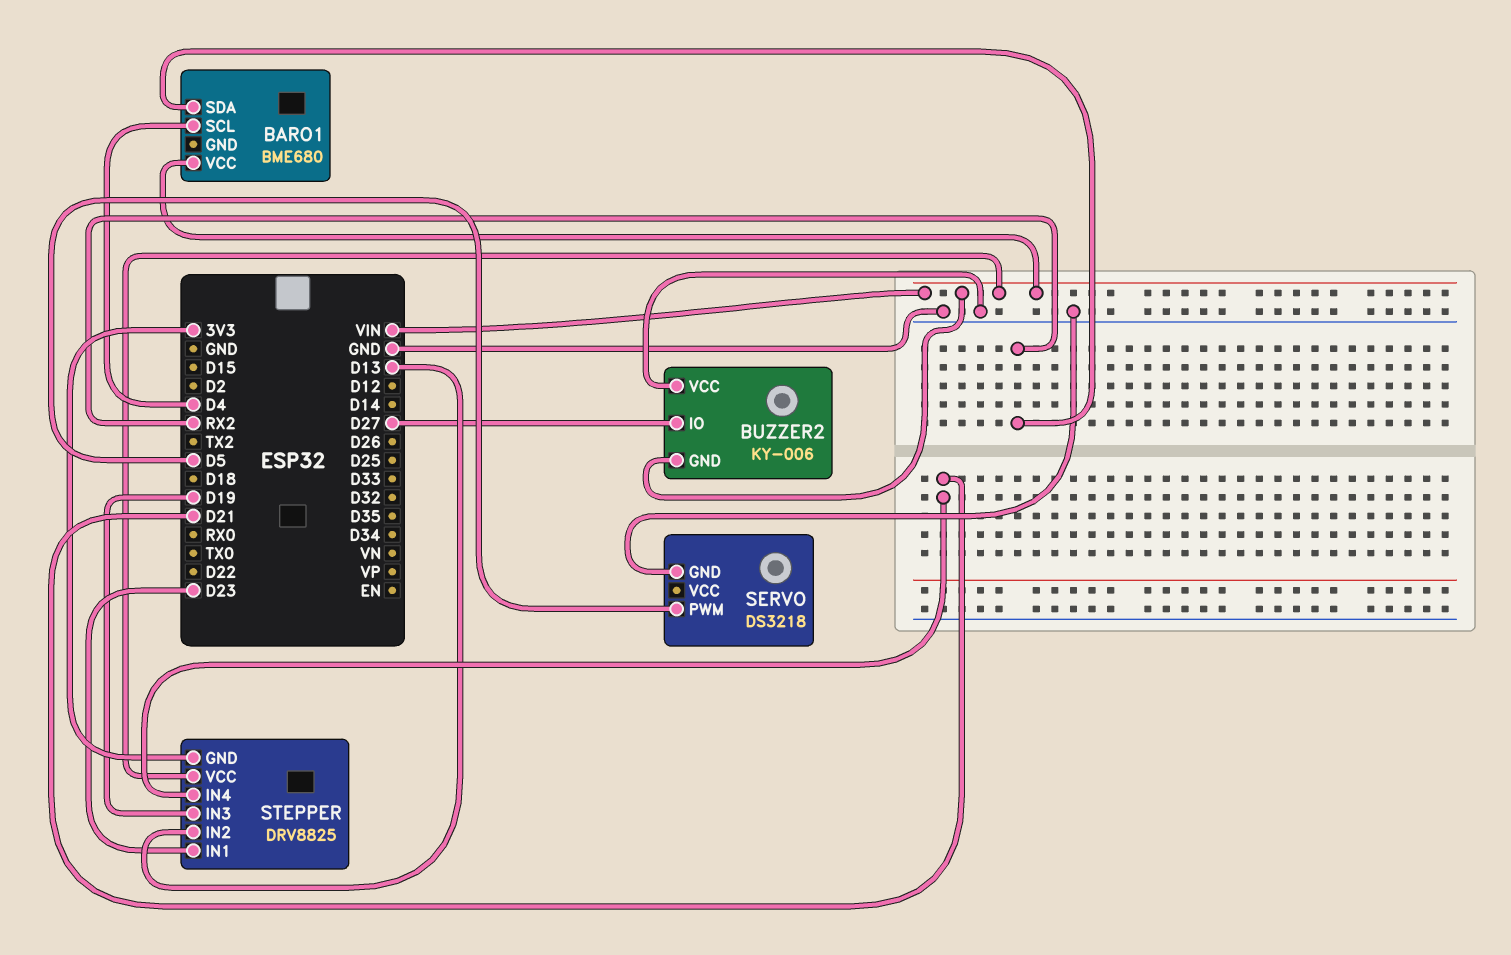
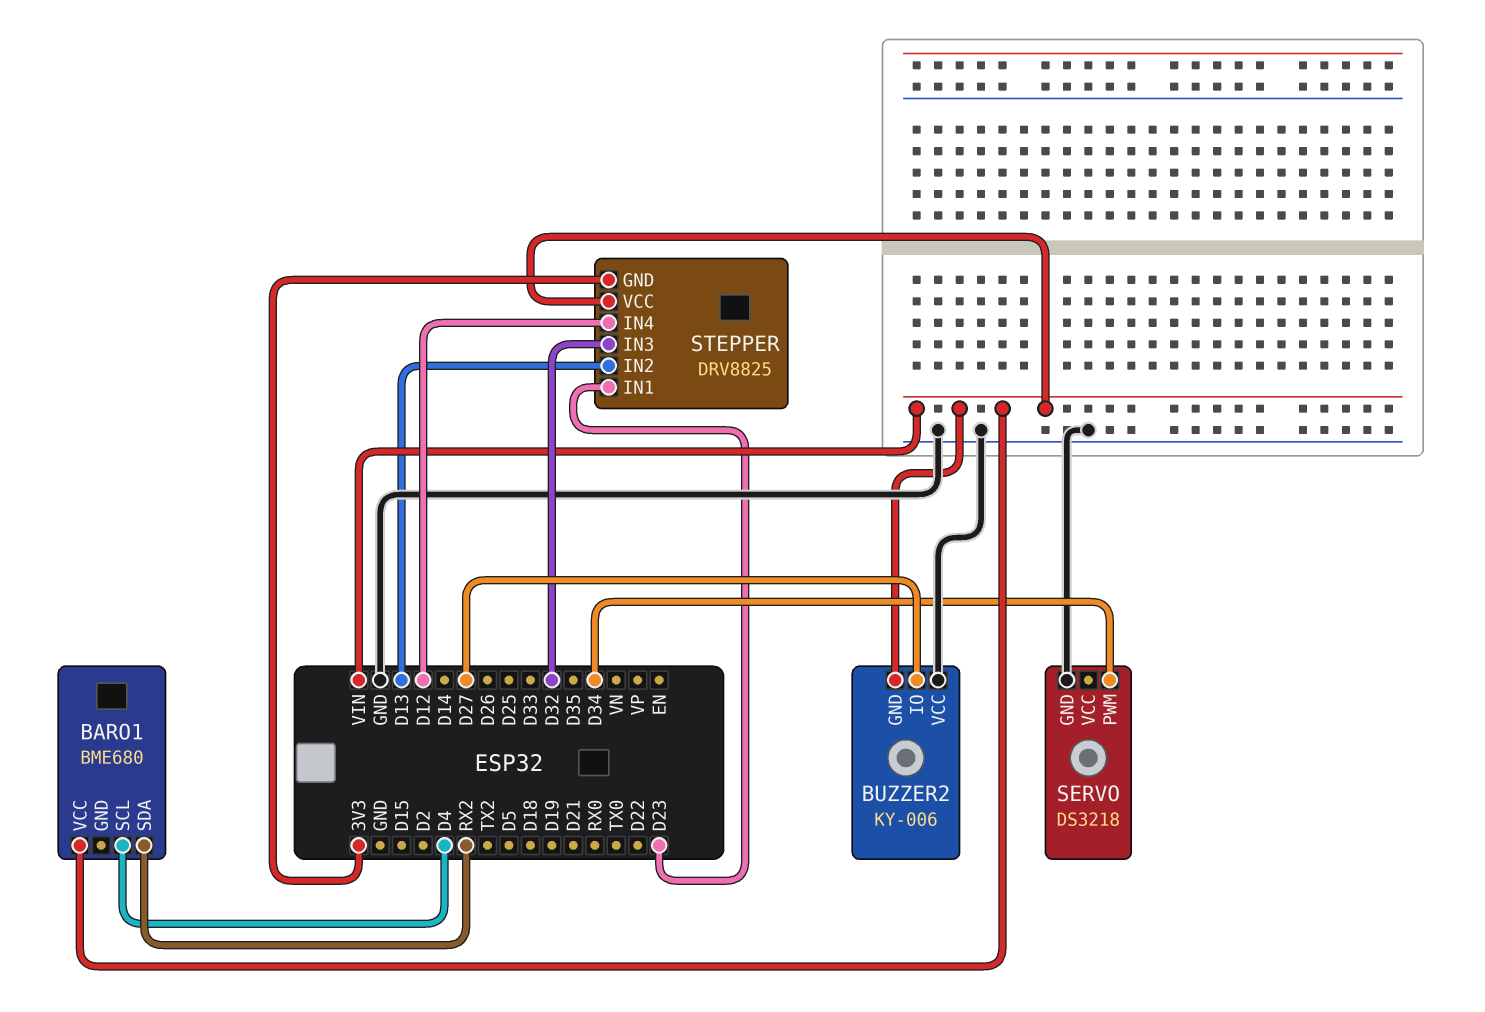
SERVO pin PWM: D5 -> D34
STEPPER pin IN3: D19 -> D32
STEPPER pin IN4: D21 -> D12

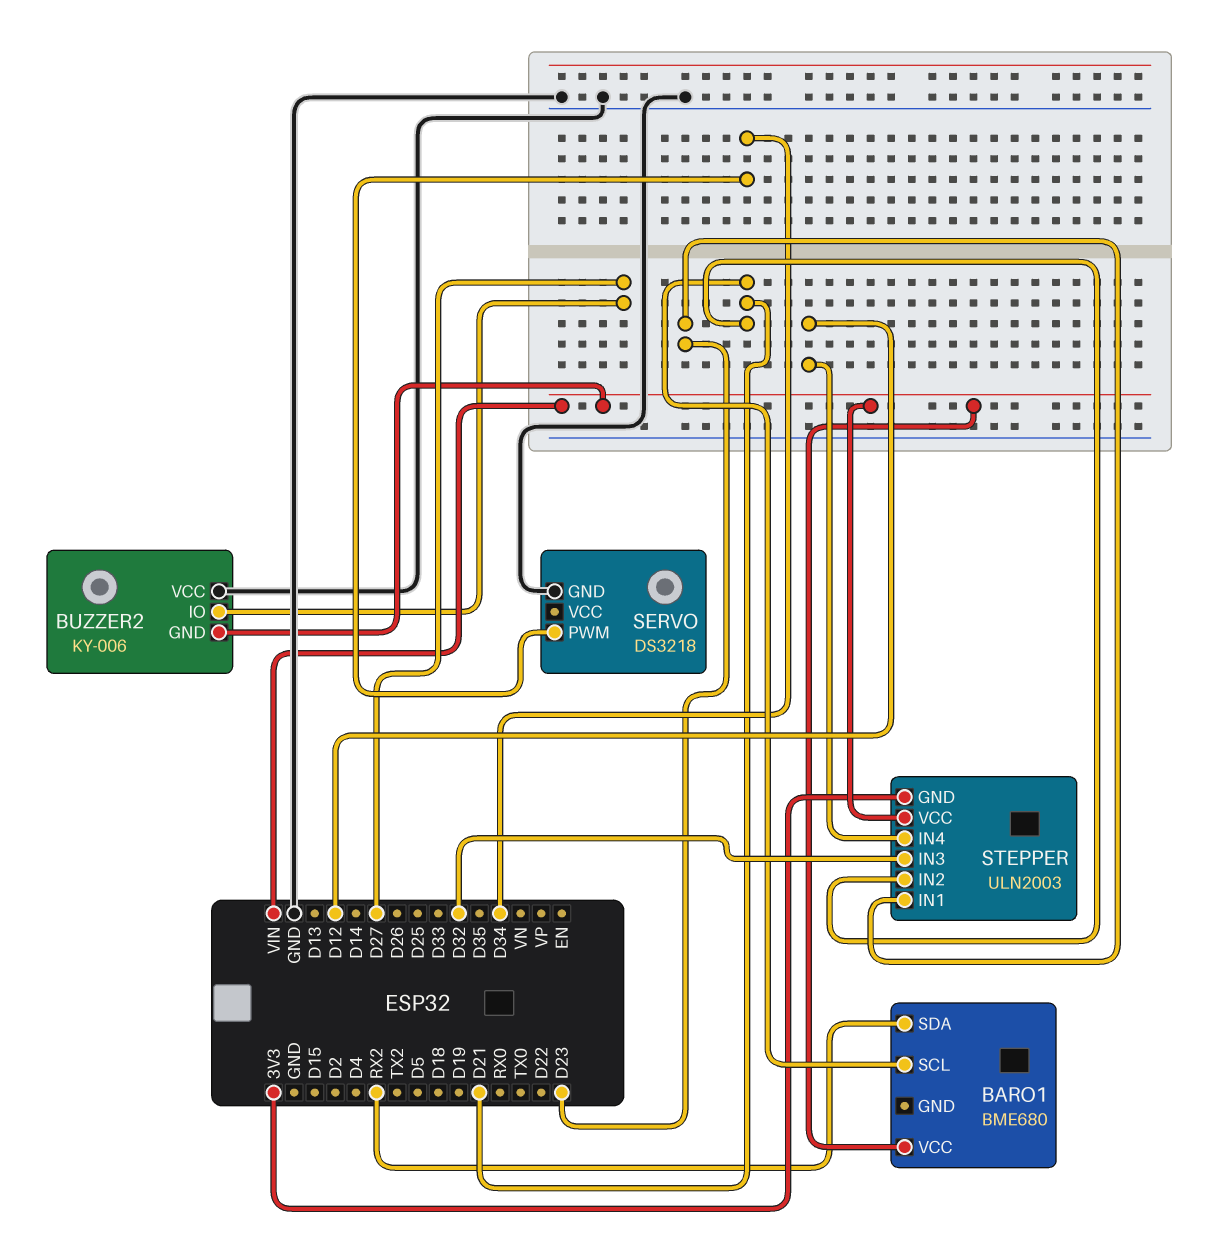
BARO1 pin SCL: D4 -> D21
STEPPER: DRV8825 -> ULN2003
STEPPER pin IN2: D13 -> D21

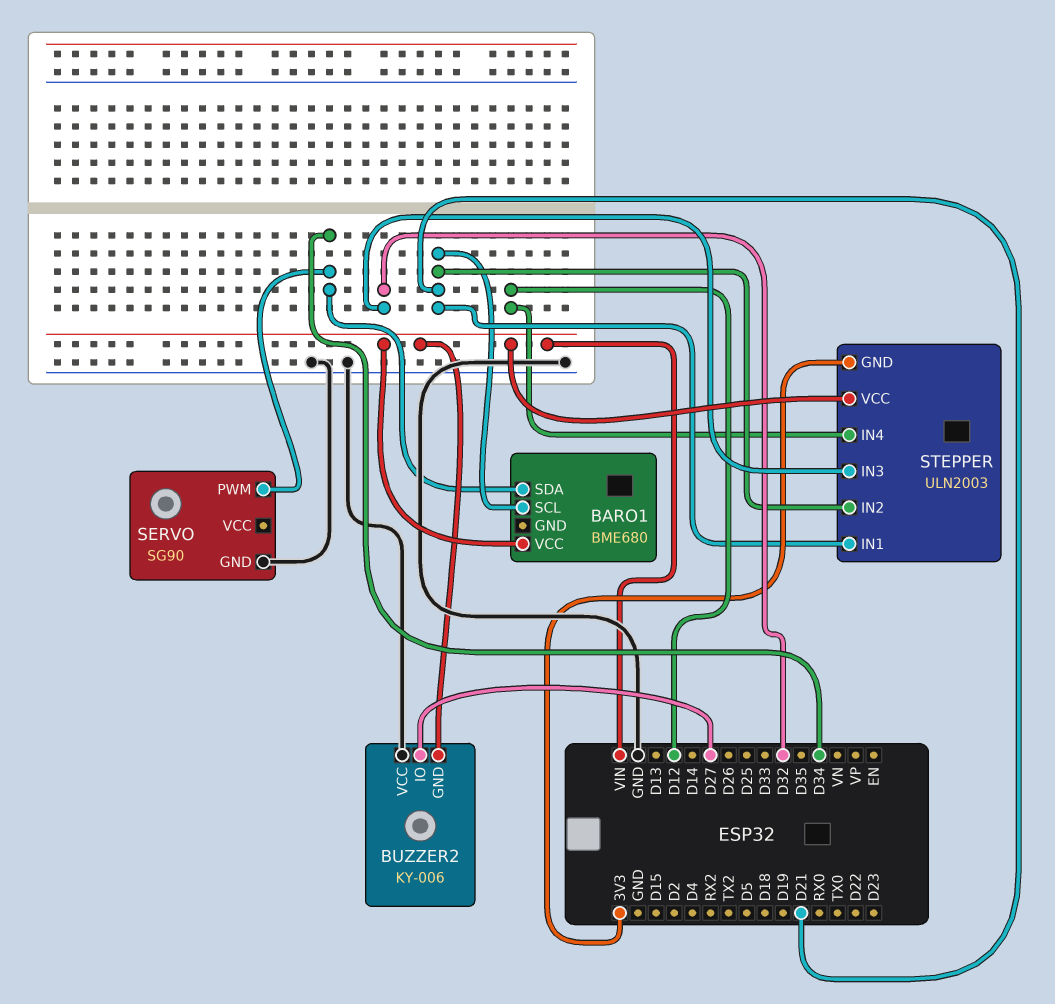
BARO1 pin SDA: RX2 -> D34
SERVO: DS3218 -> SG90
STEPPER pin IN1: D23 -> D21

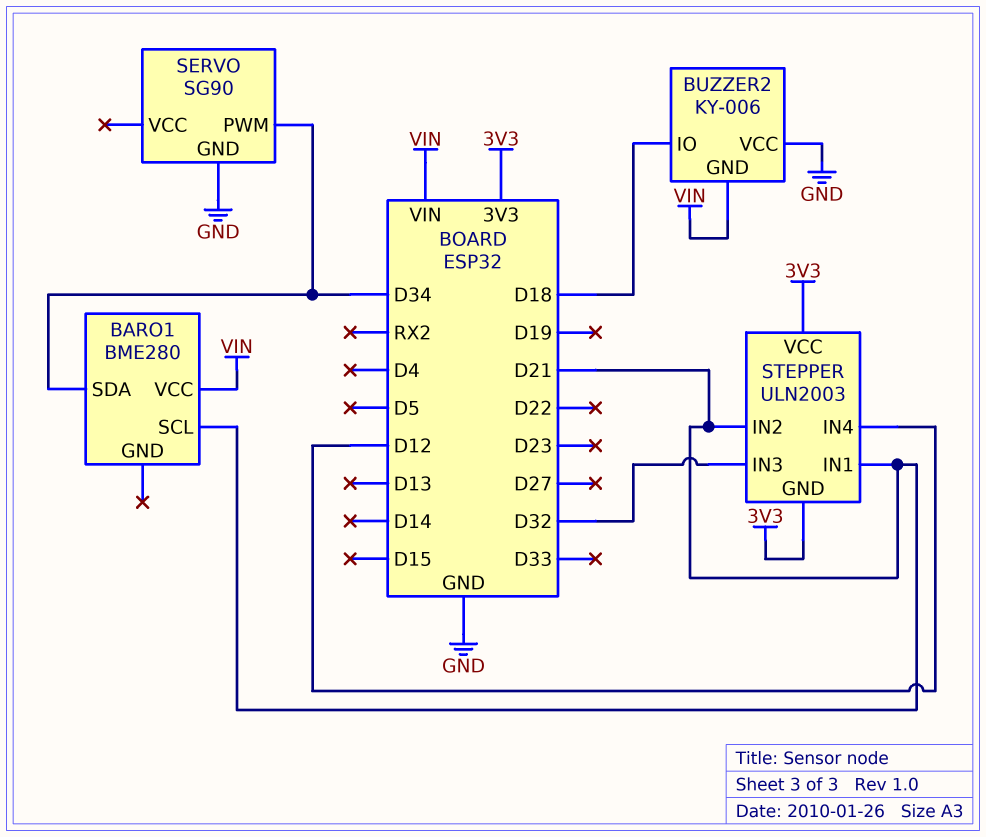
BARO1: BME680 -> BME280
BUZZER2 pin IO: D27 -> D18
STEPPER pin VCC: VIN -> 3V3

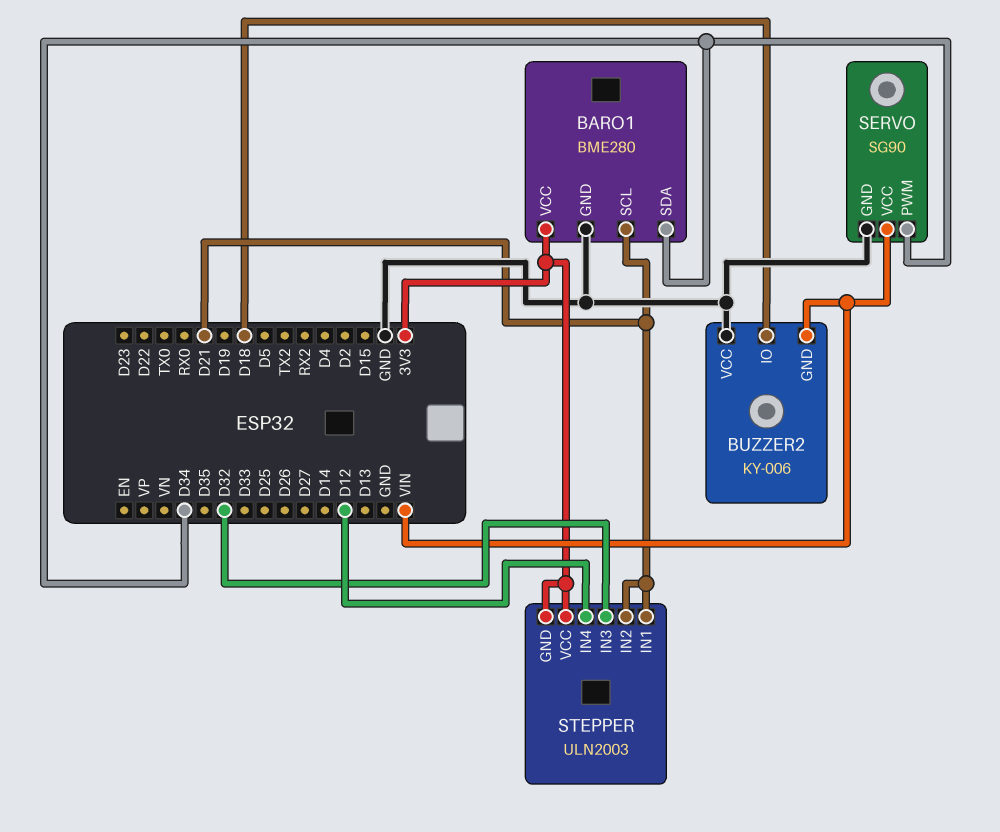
BARO1 pin GND: none -> GND
BARO1 pin VCC: VIN -> 3V3
SERVO pin VCC: none -> VIN

